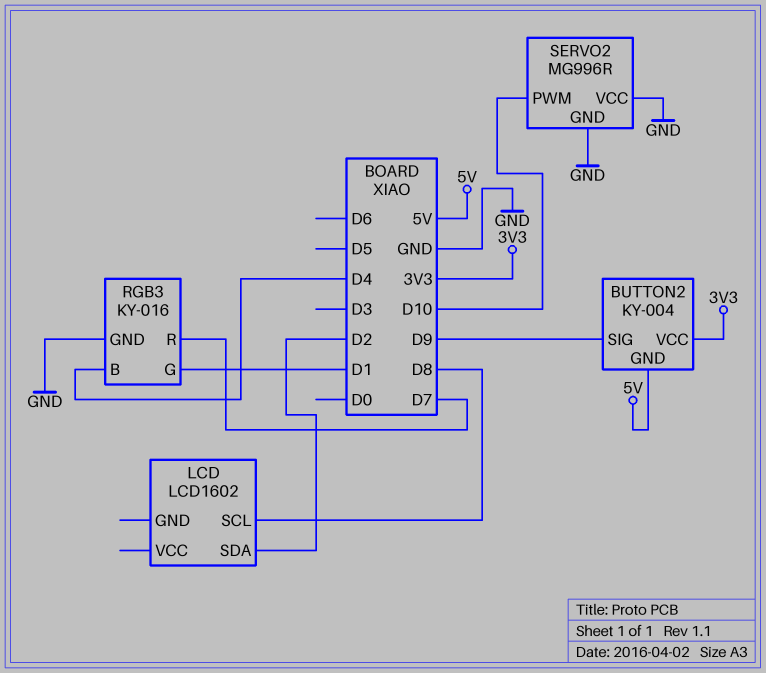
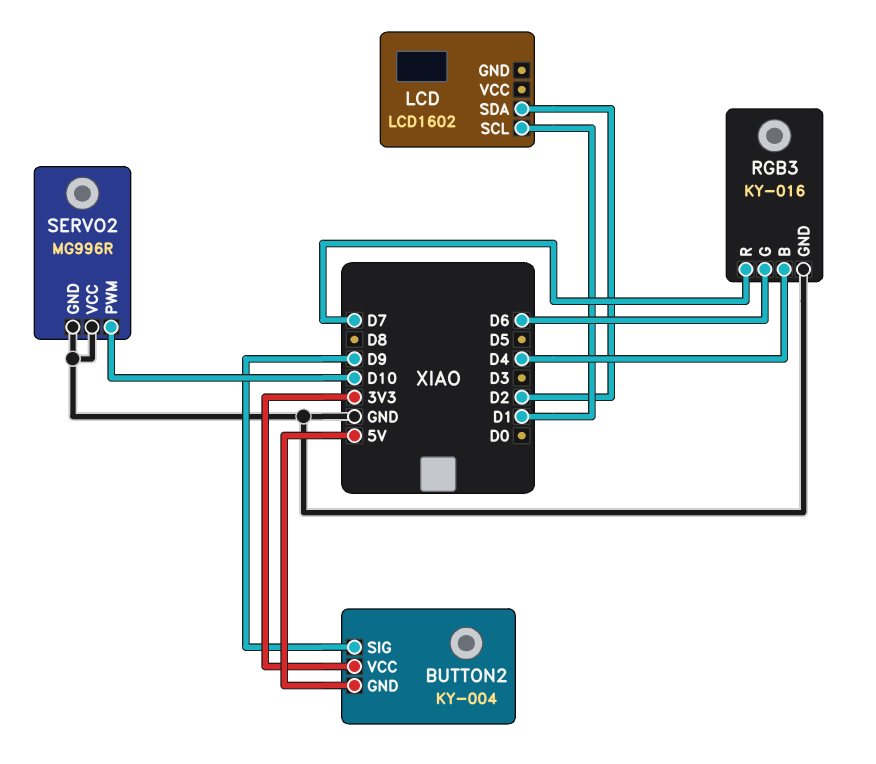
LCD pin SCL: D8 -> D1
RGB3 pin G: D1 -> D6

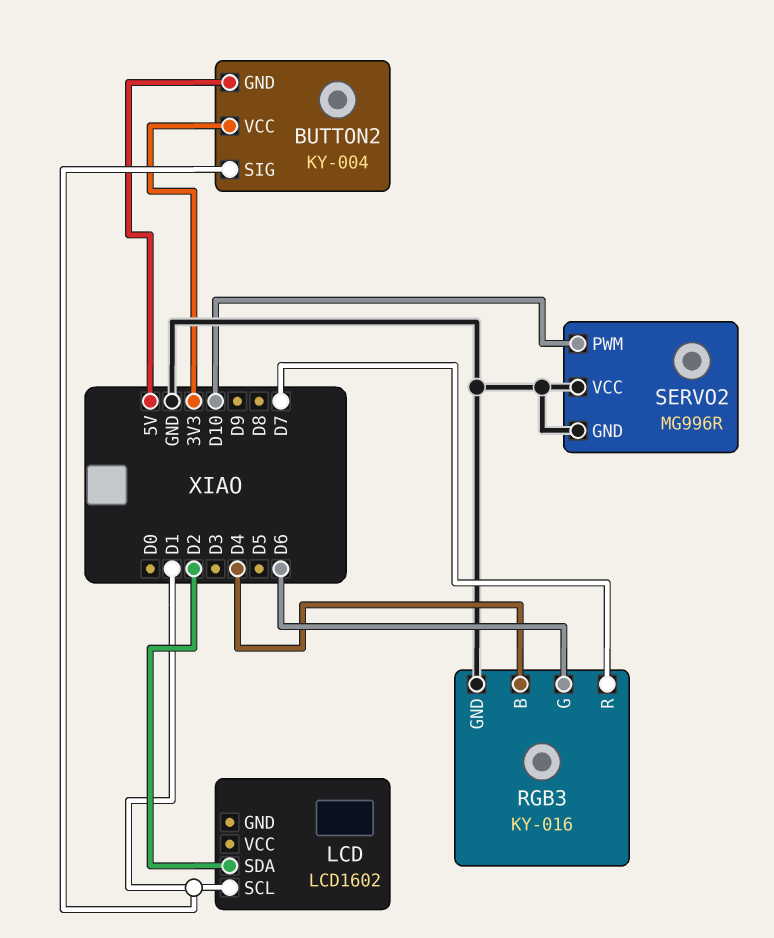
BUTTON2 pin SIG: D9 -> D1

